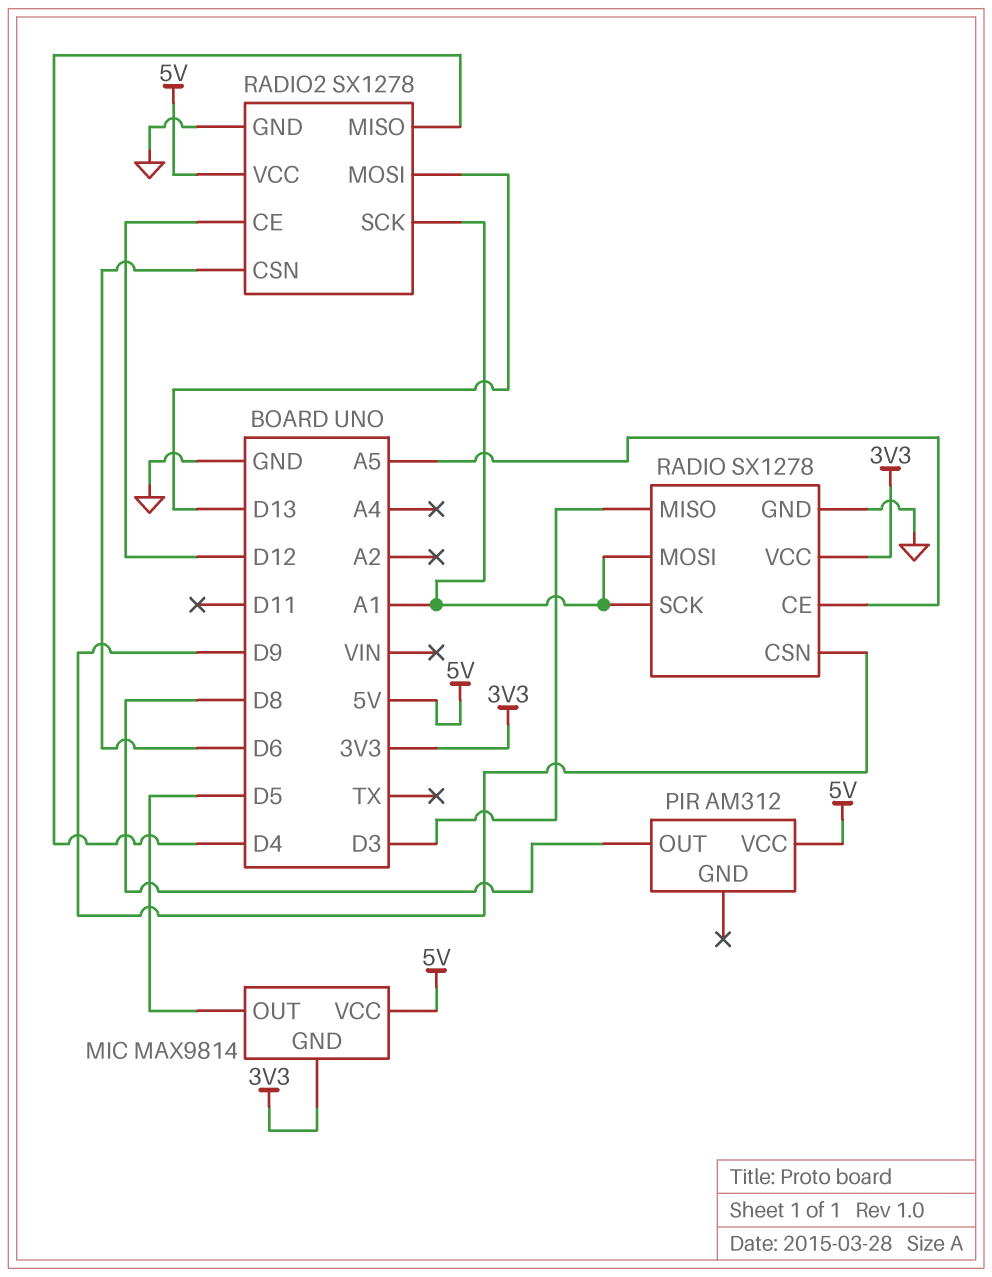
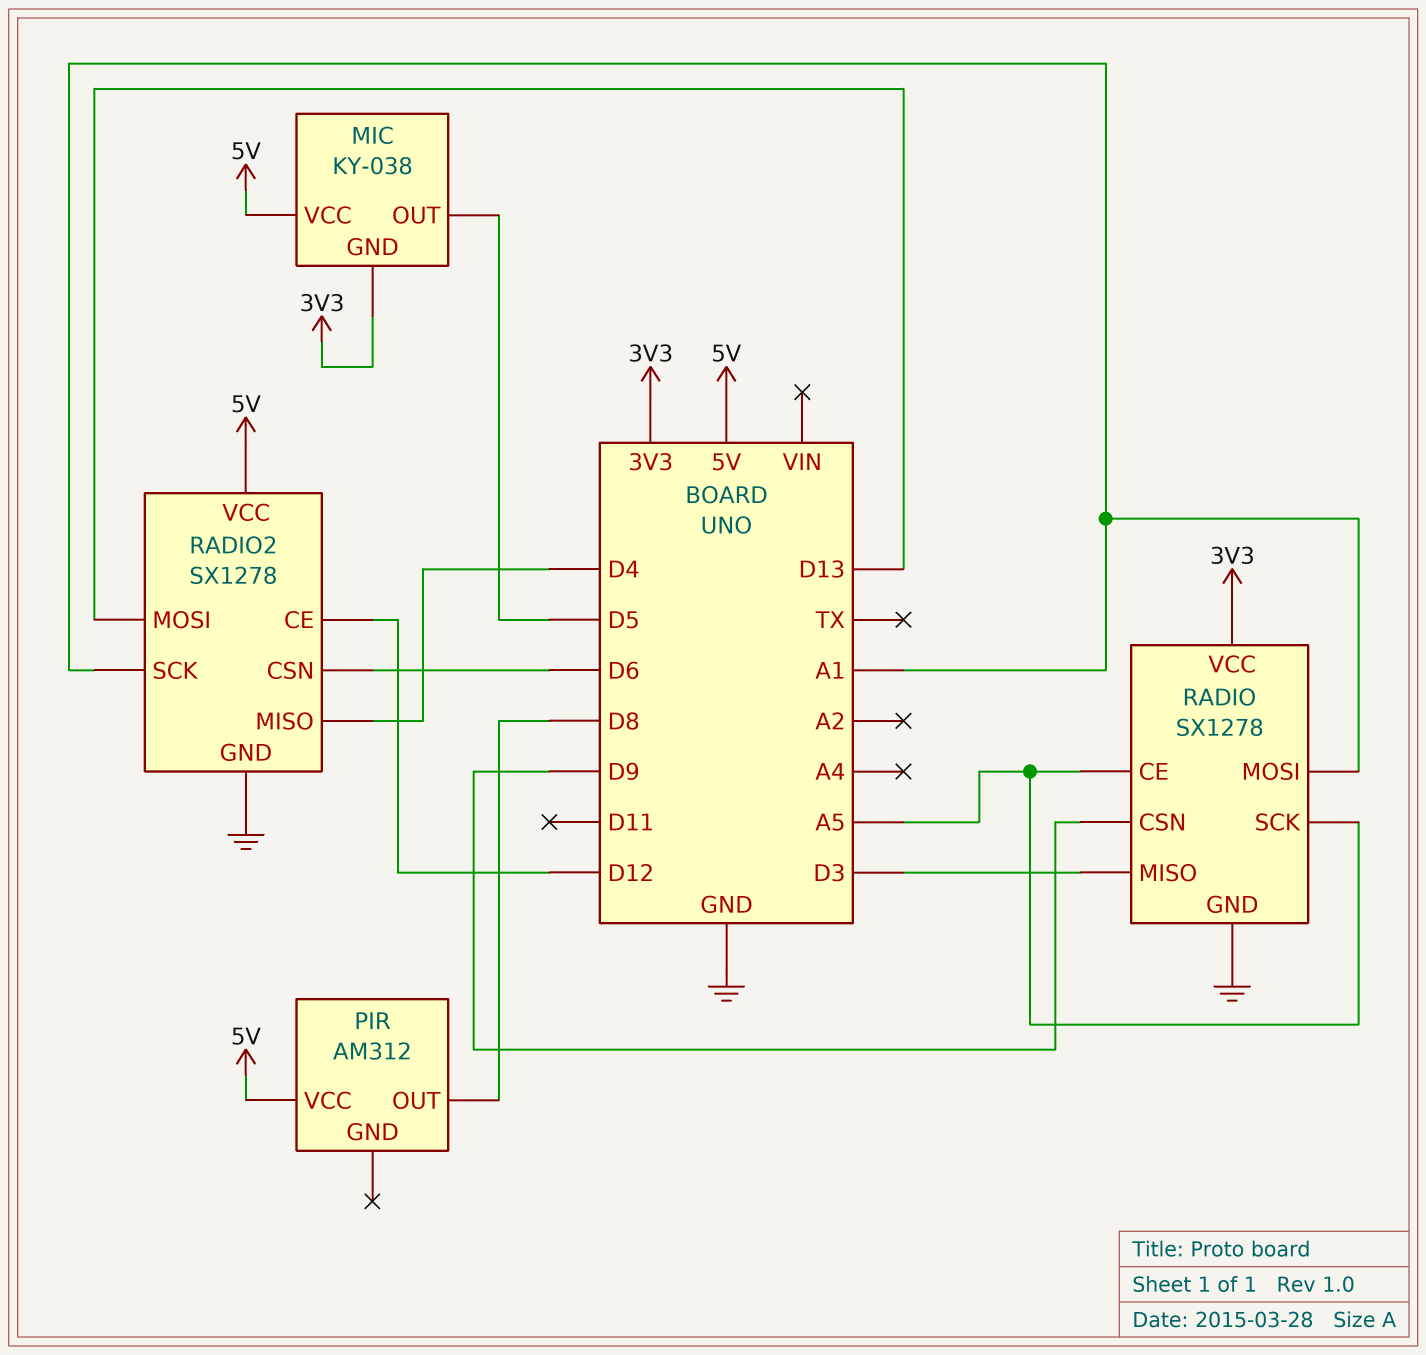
MIC: MAX9814 -> KY-038
RADIO pin SCK: A1 -> A5

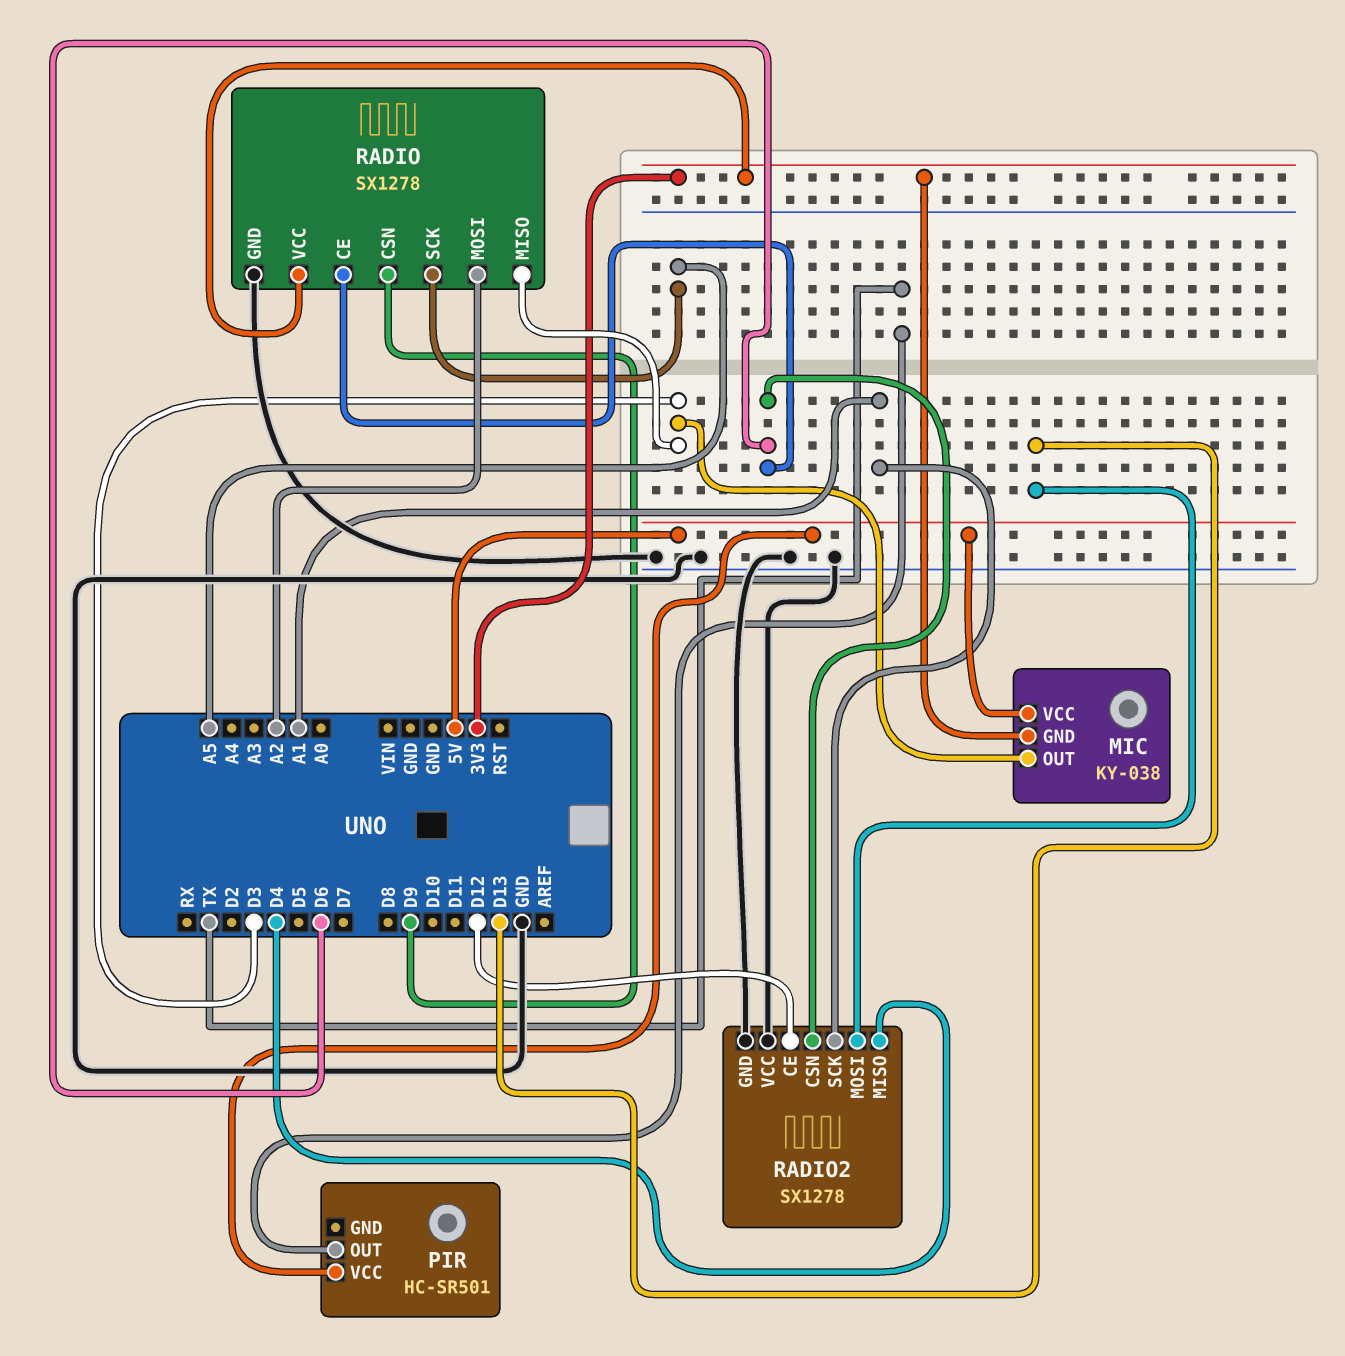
MIC pin OUT: D5 -> D3
PIR: AM312 -> HC-SR501
PIR pin OUT: D8 -> TX
RADIO pin CE: A5 -> D6
RADIO pin MOSI: A1 -> A2
RADIO2 pin VCC: 5V -> GND

